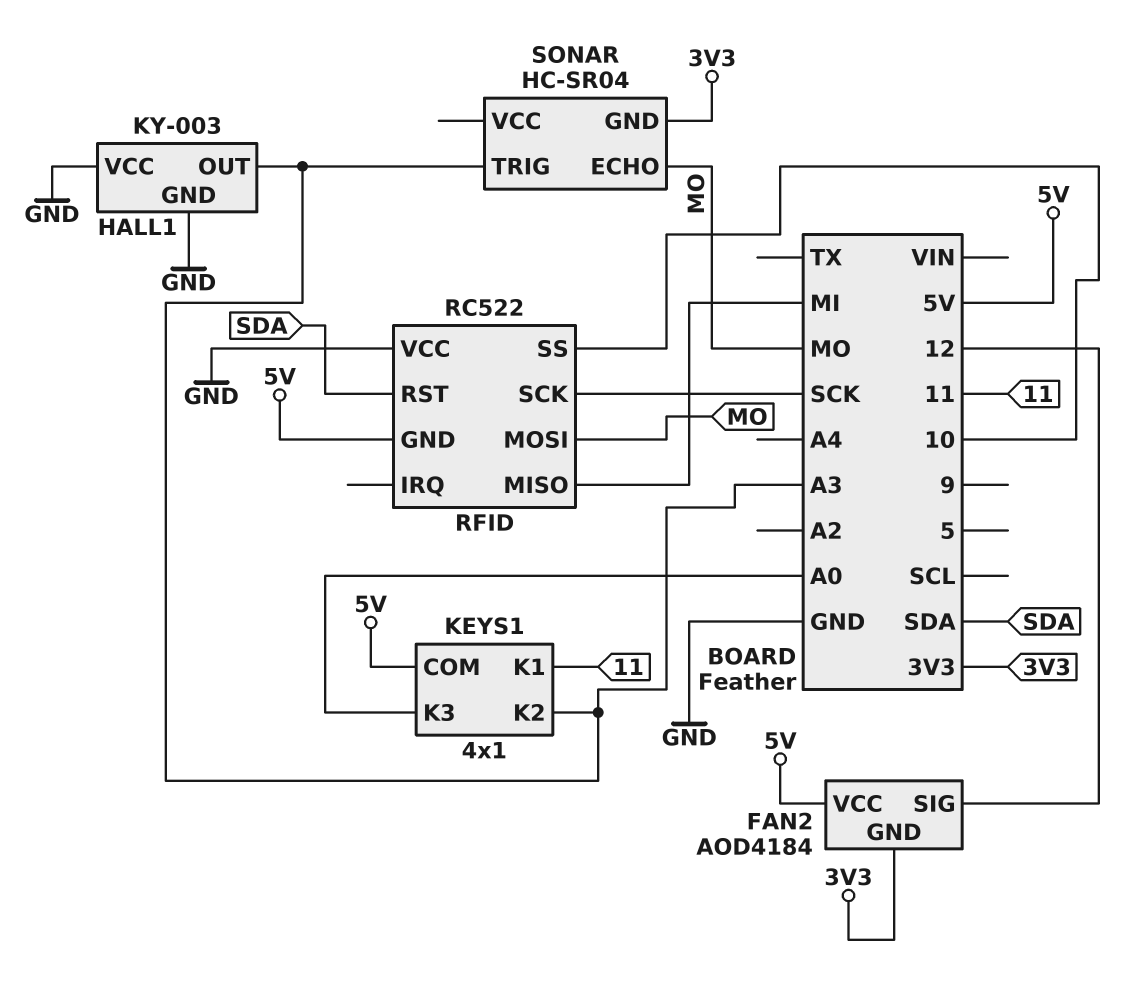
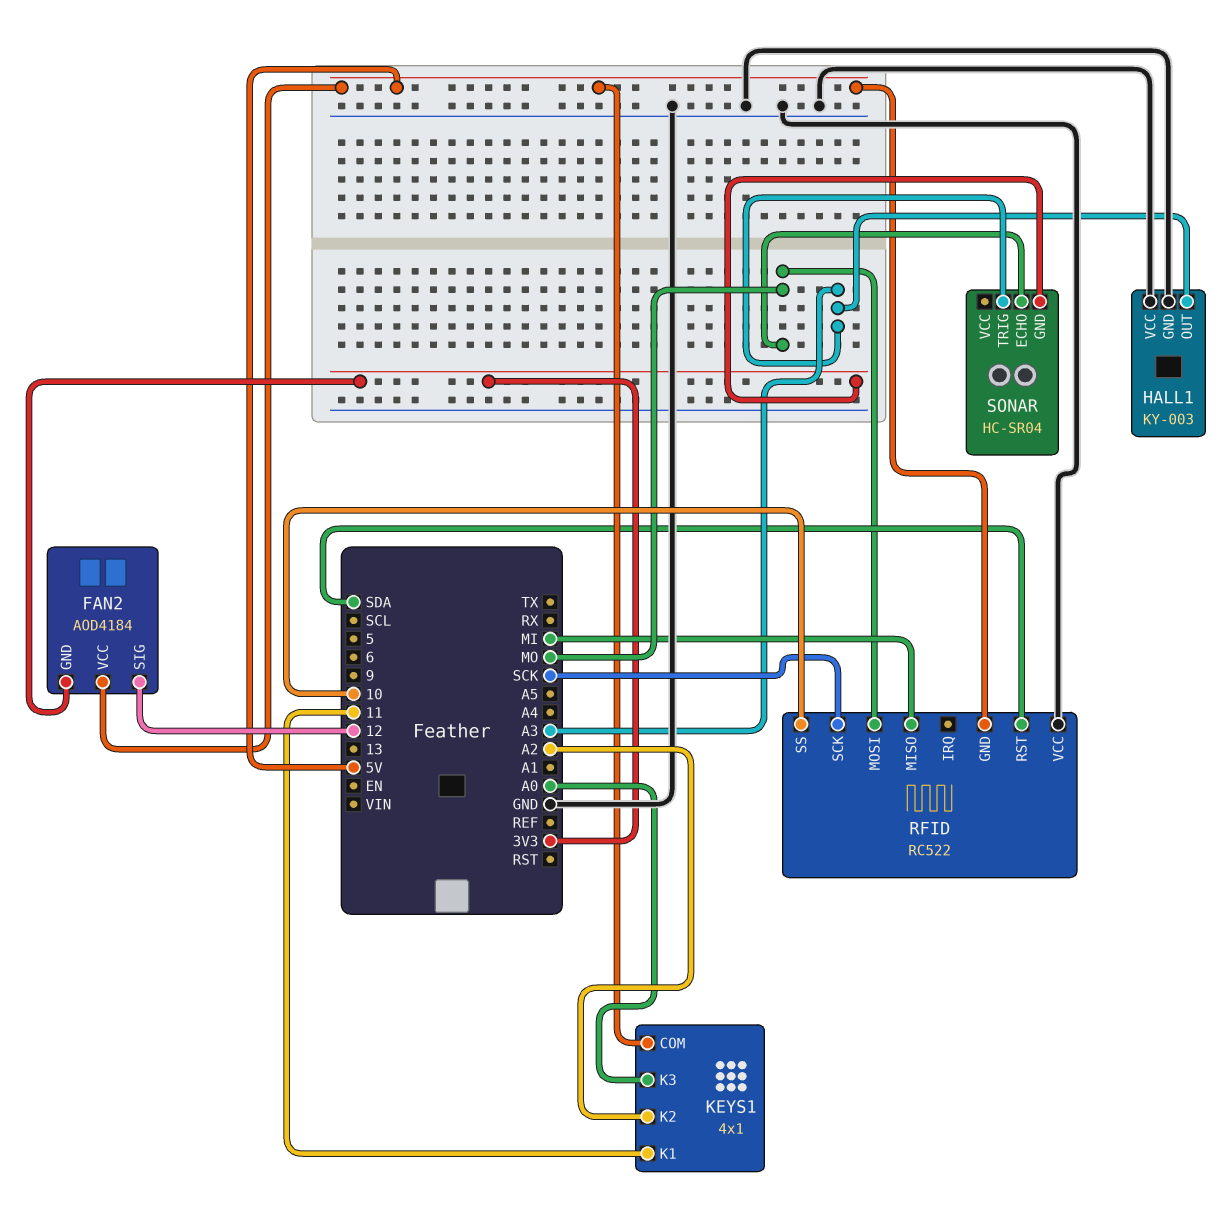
KEYS1 pin K2: A3 -> A2

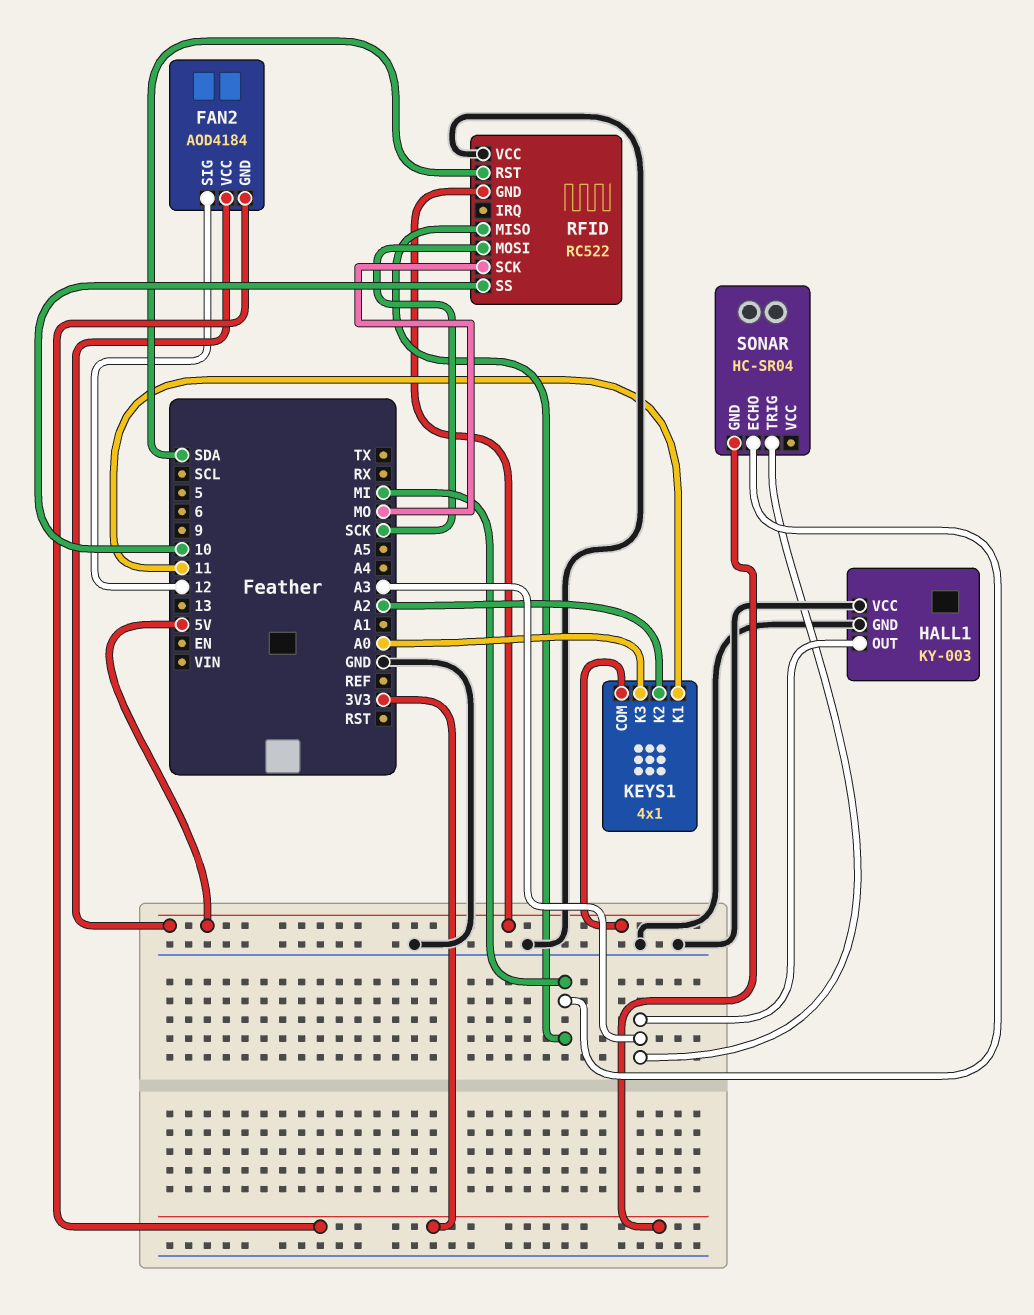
RFID pin MOSI: MO -> SCK
RFID pin SCK: SCK -> MO
SONAR pin ECHO: MO -> MI

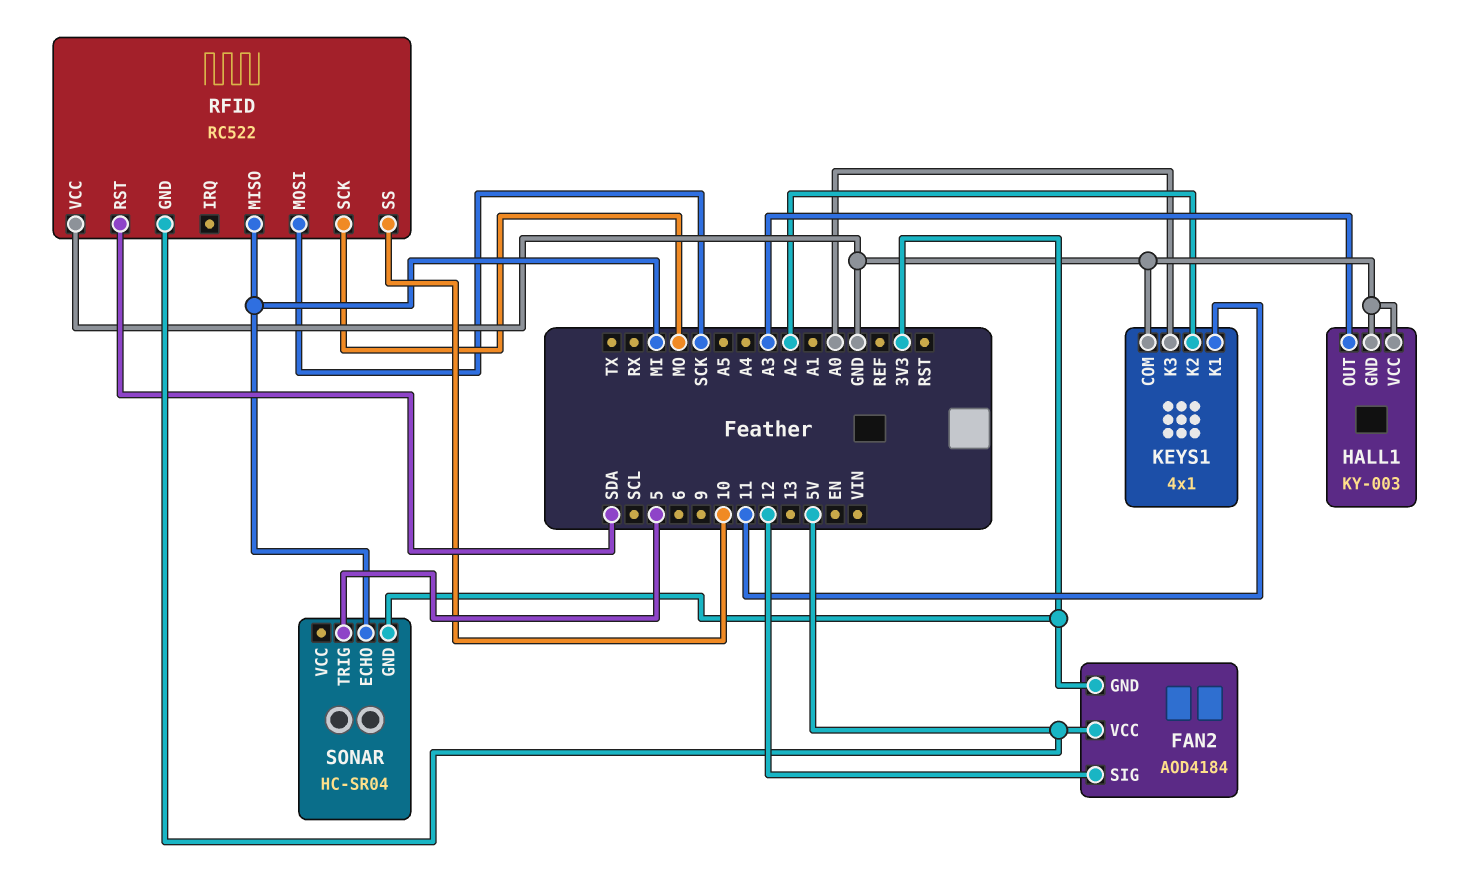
KEYS1 pin COM: 5V -> GND
SONAR pin TRIG: A3 -> 5

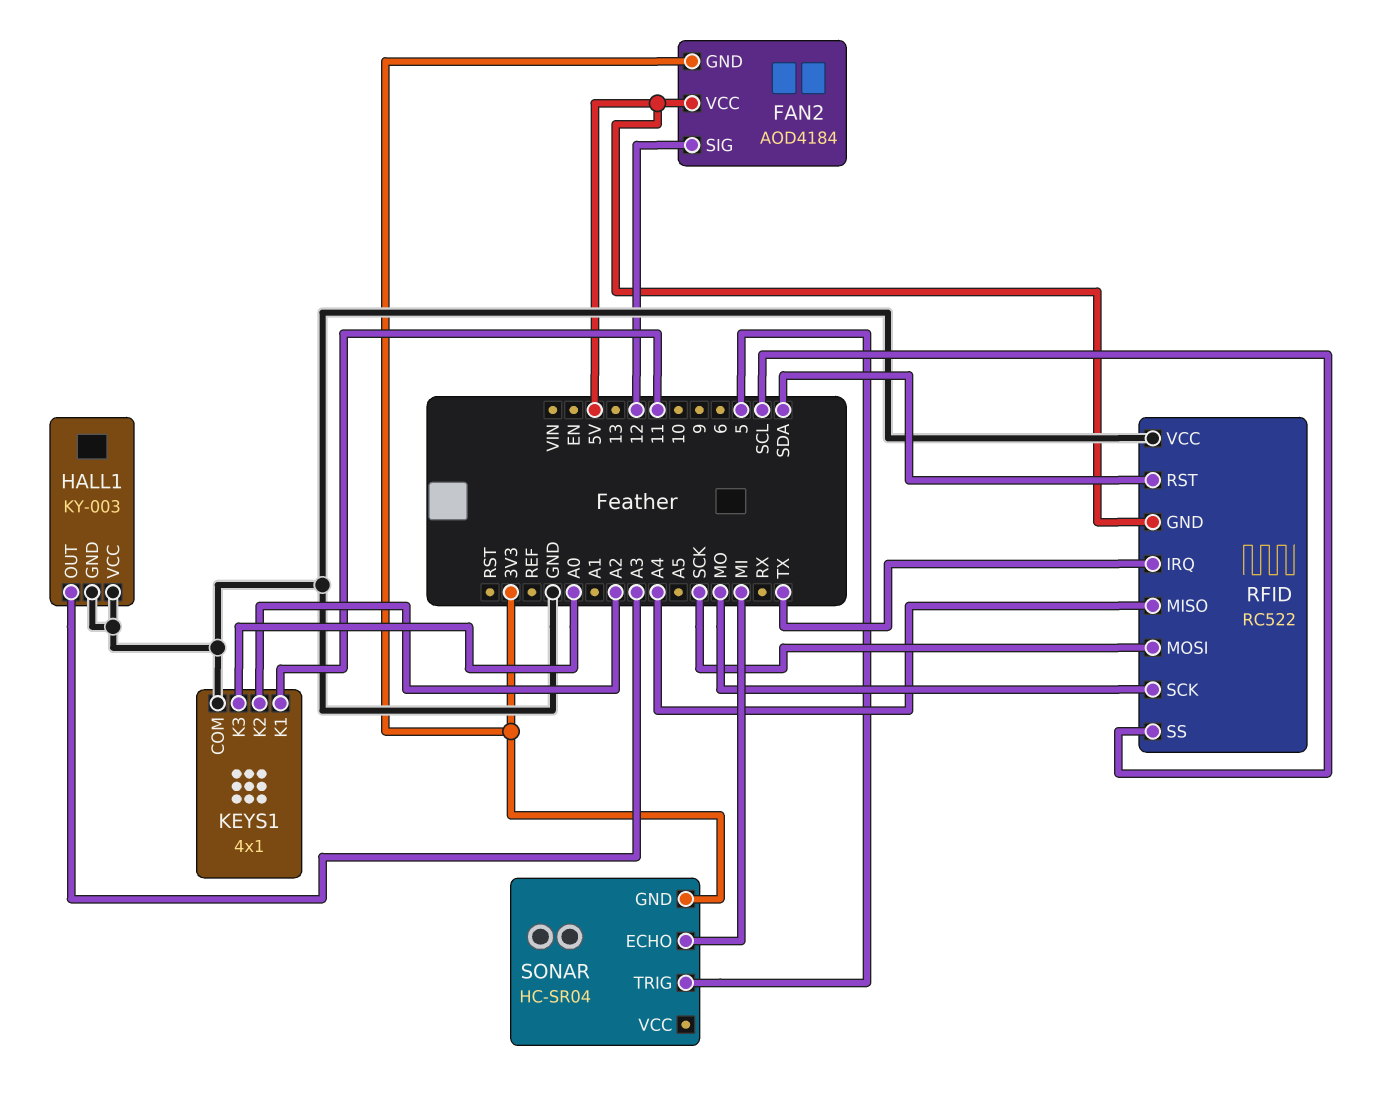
RFID pin IRQ: none -> TX
RFID pin MISO: MI -> A4
RFID pin SS: 10 -> SCL

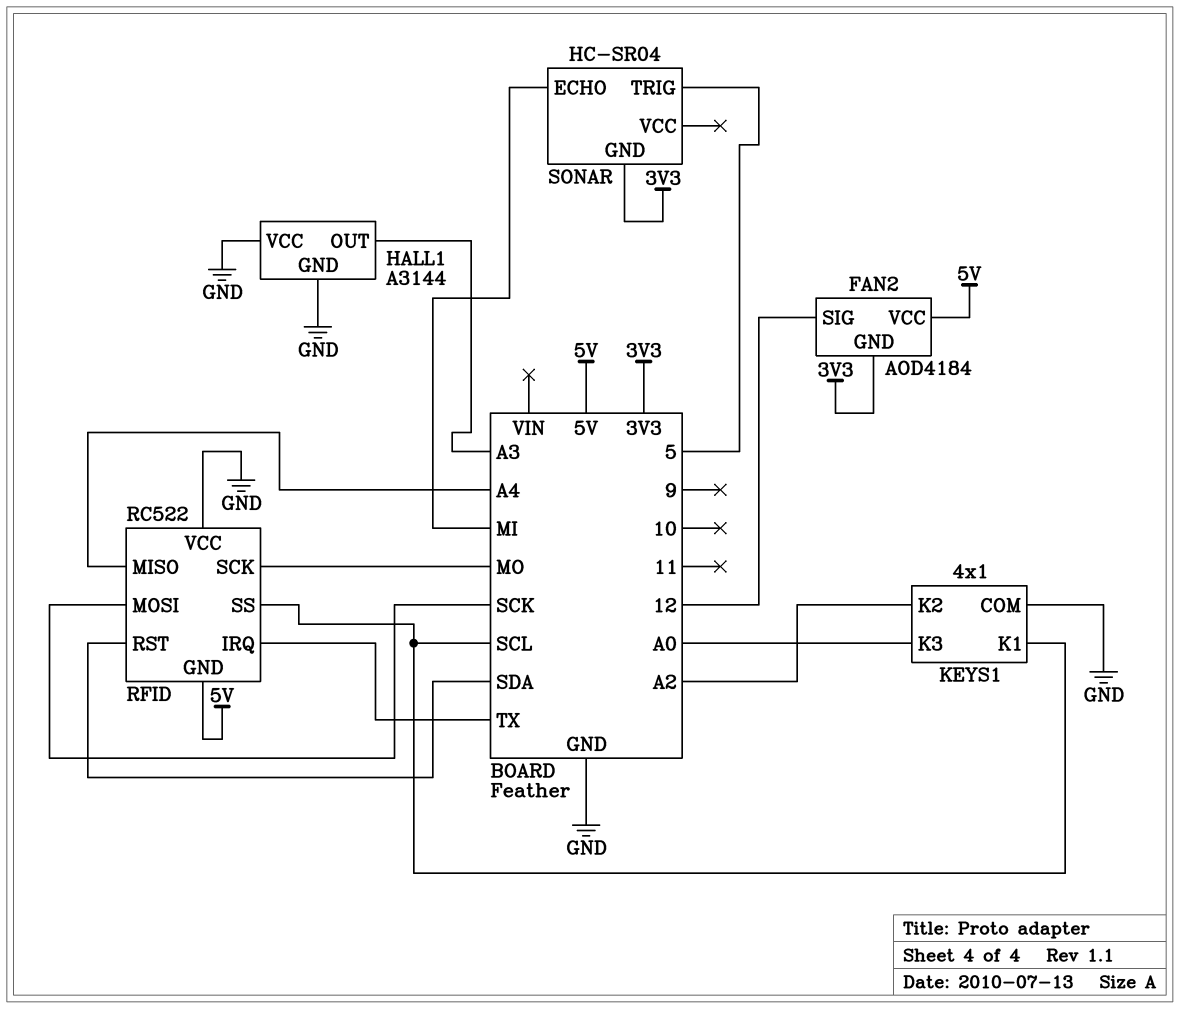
HALL1: KY-003 -> A3144
KEYS1 pin K1: 11 -> SCL

